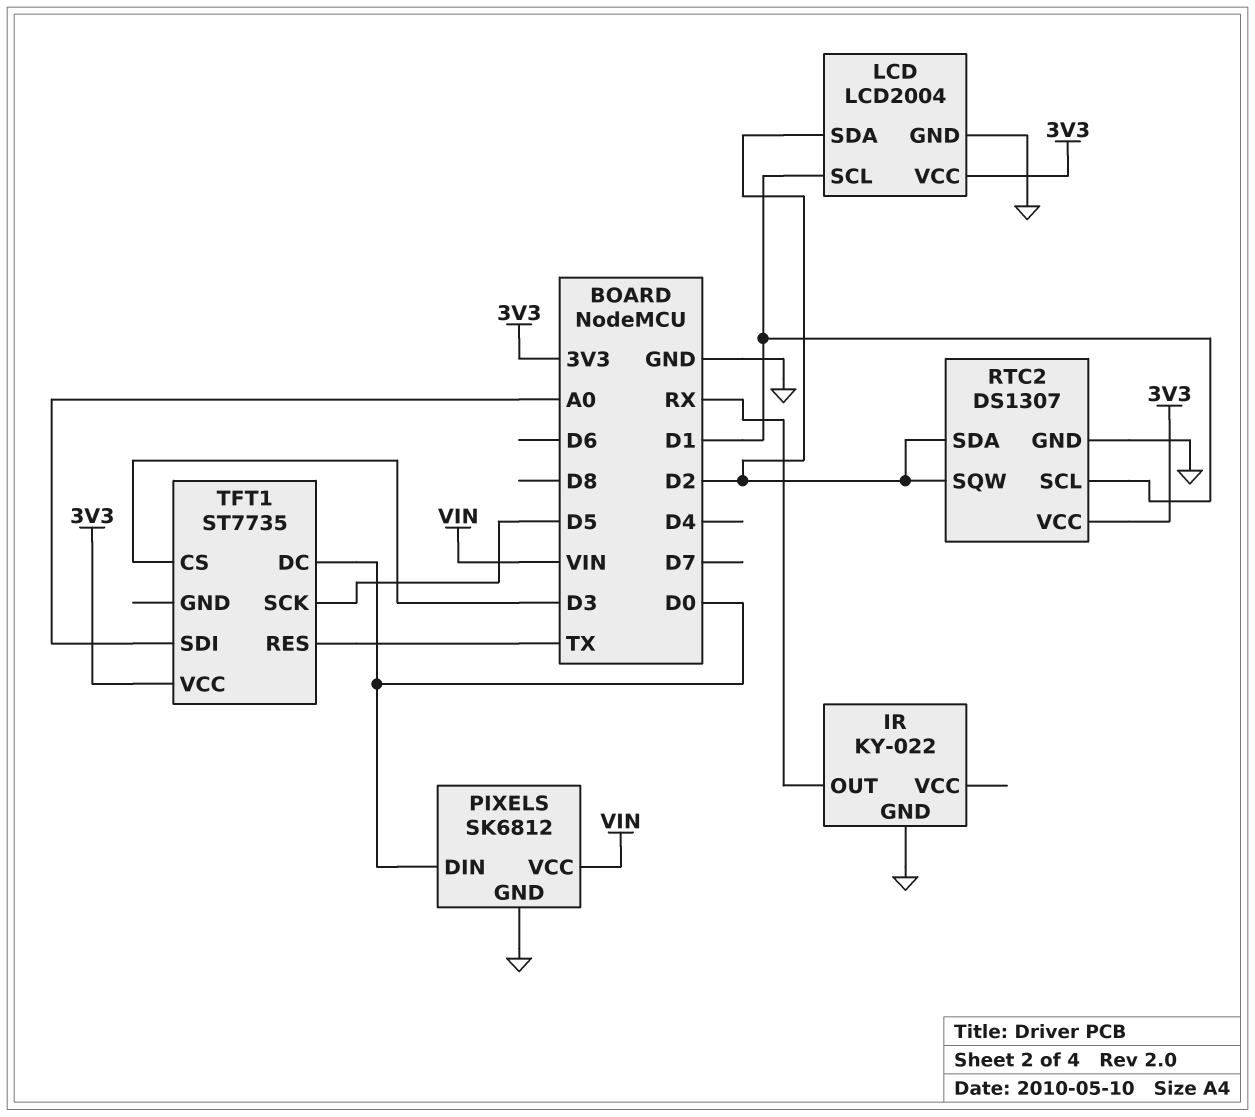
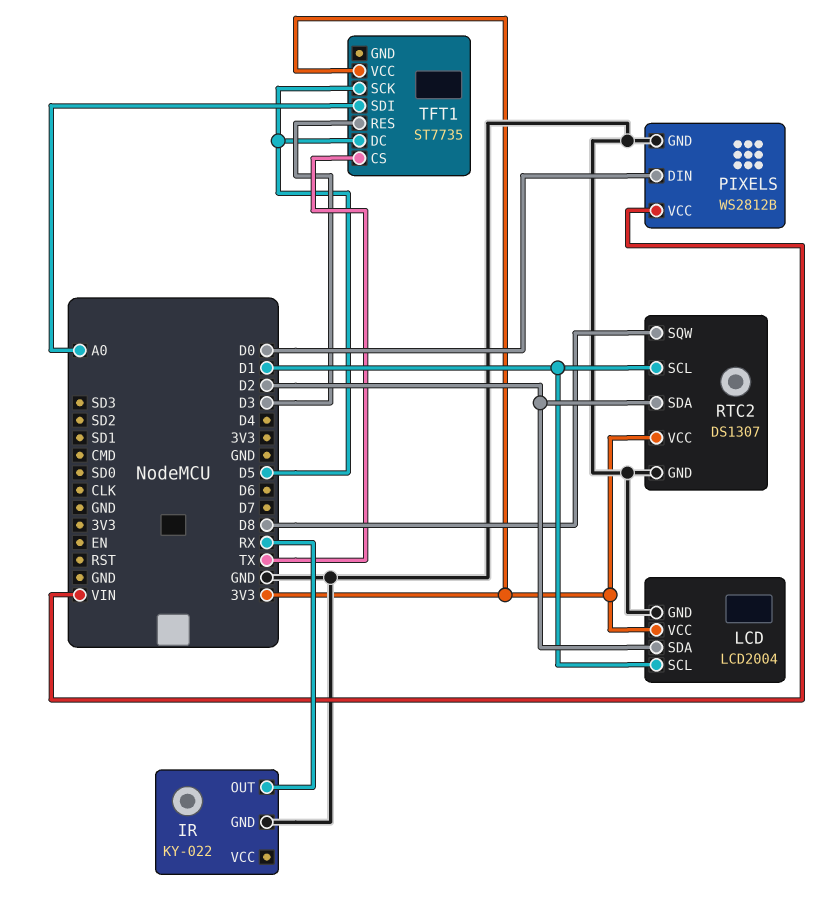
PIXELS: SK6812 -> WS2812B
RTC2 pin SQW: D2 -> D8
TFT1 pin CS: D3 -> TX
TFT1 pin DC: D0 -> D5
TFT1 pin RES: TX -> D3

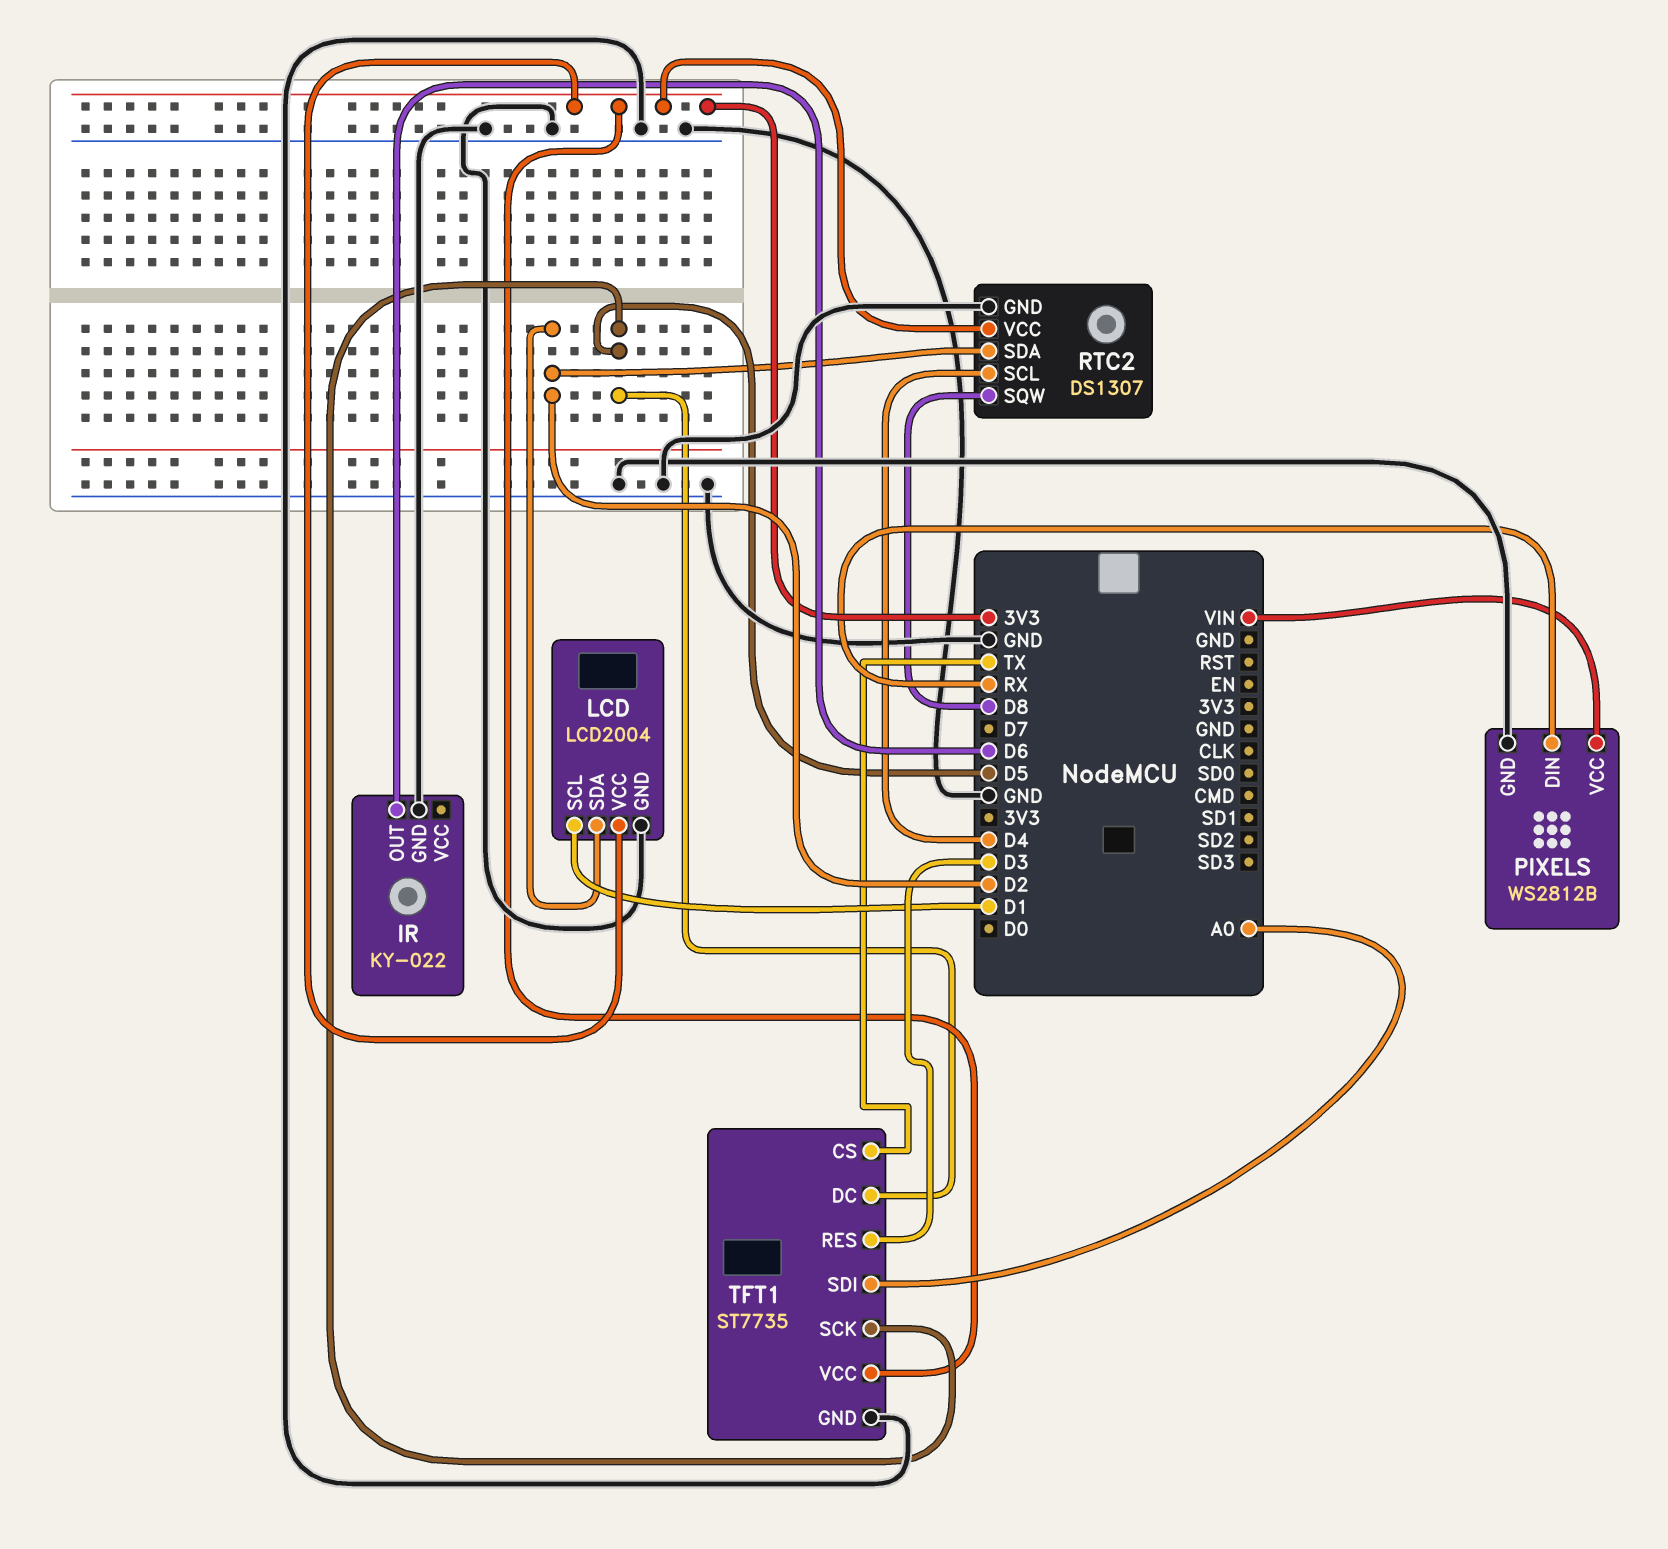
IR pin OUT: RX -> D6
PIXELS pin DIN: D0 -> RX
RTC2 pin SCL: D1 -> D4
TFT1 pin GND: none -> GND

